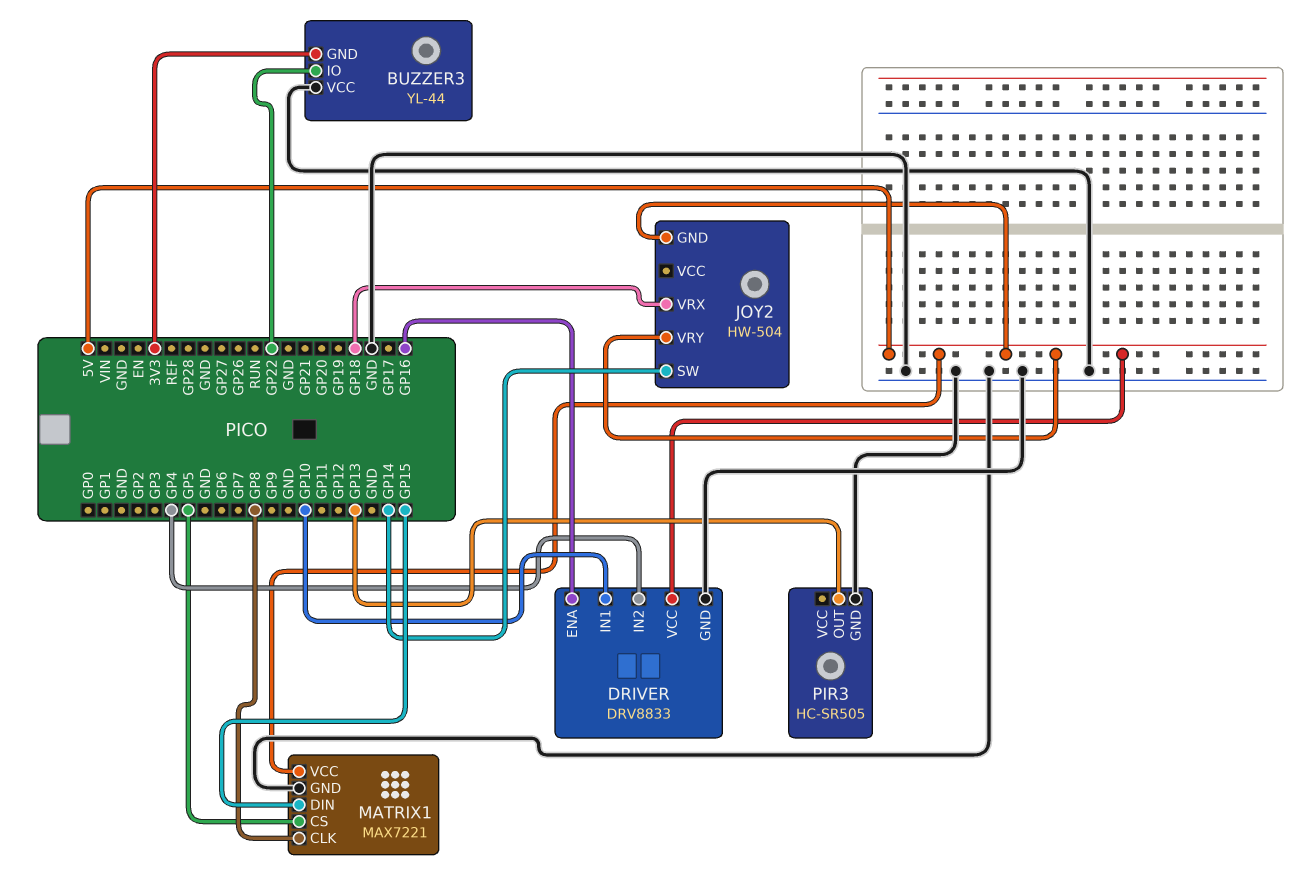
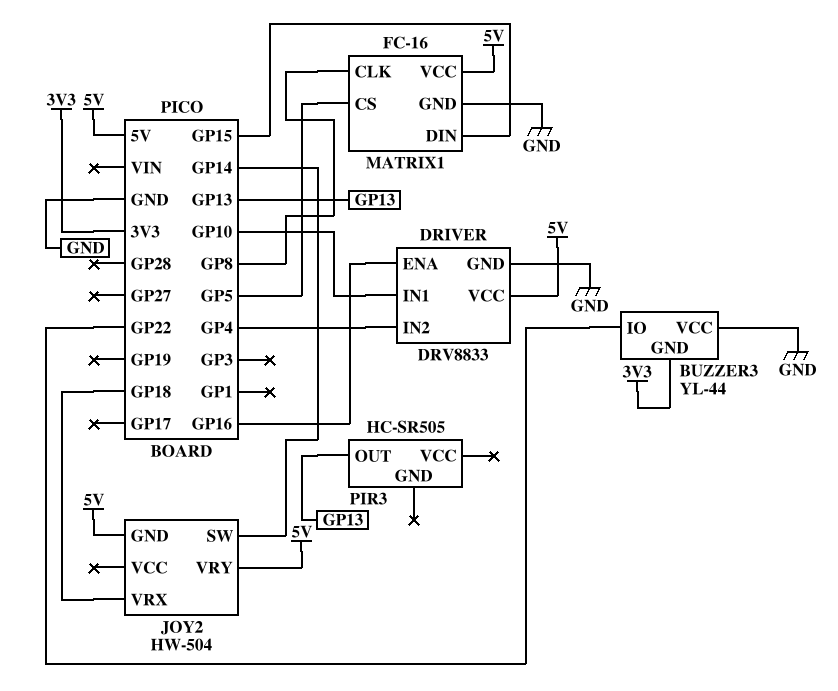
MATRIX1: MAX7221 -> FC-16
PIR3 pin GND: GND -> none

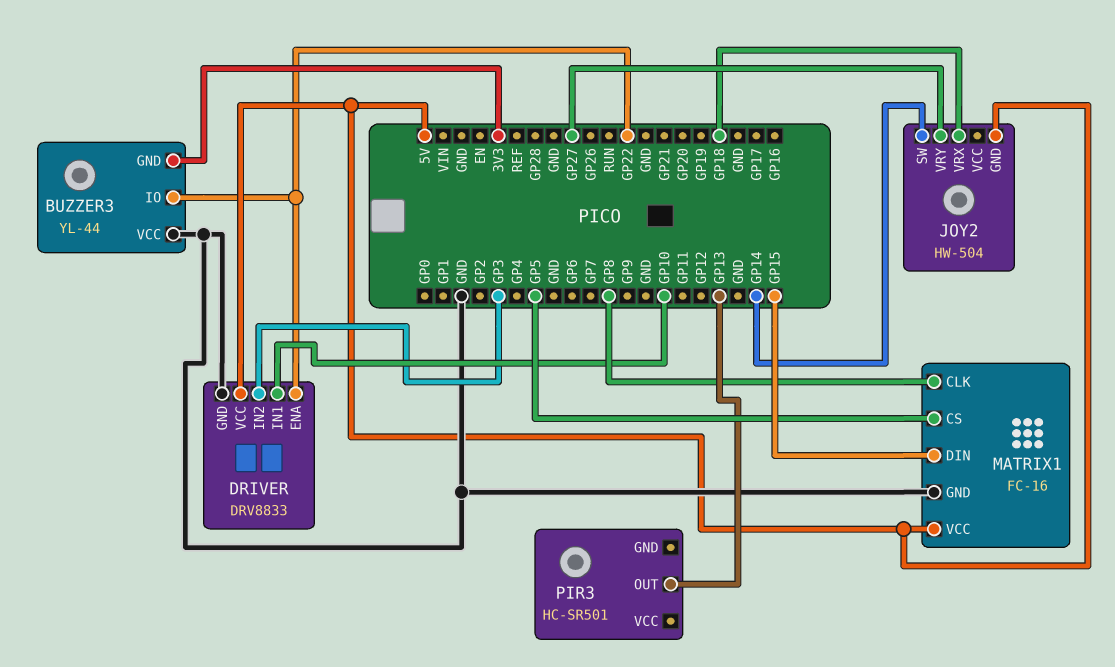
DRIVER pin ENA: GP16 -> GP22
DRIVER pin IN2: GP4 -> GP3
JOY2 pin VRY: 5V -> GP27
PIR3: HC-SR505 -> HC-SR501

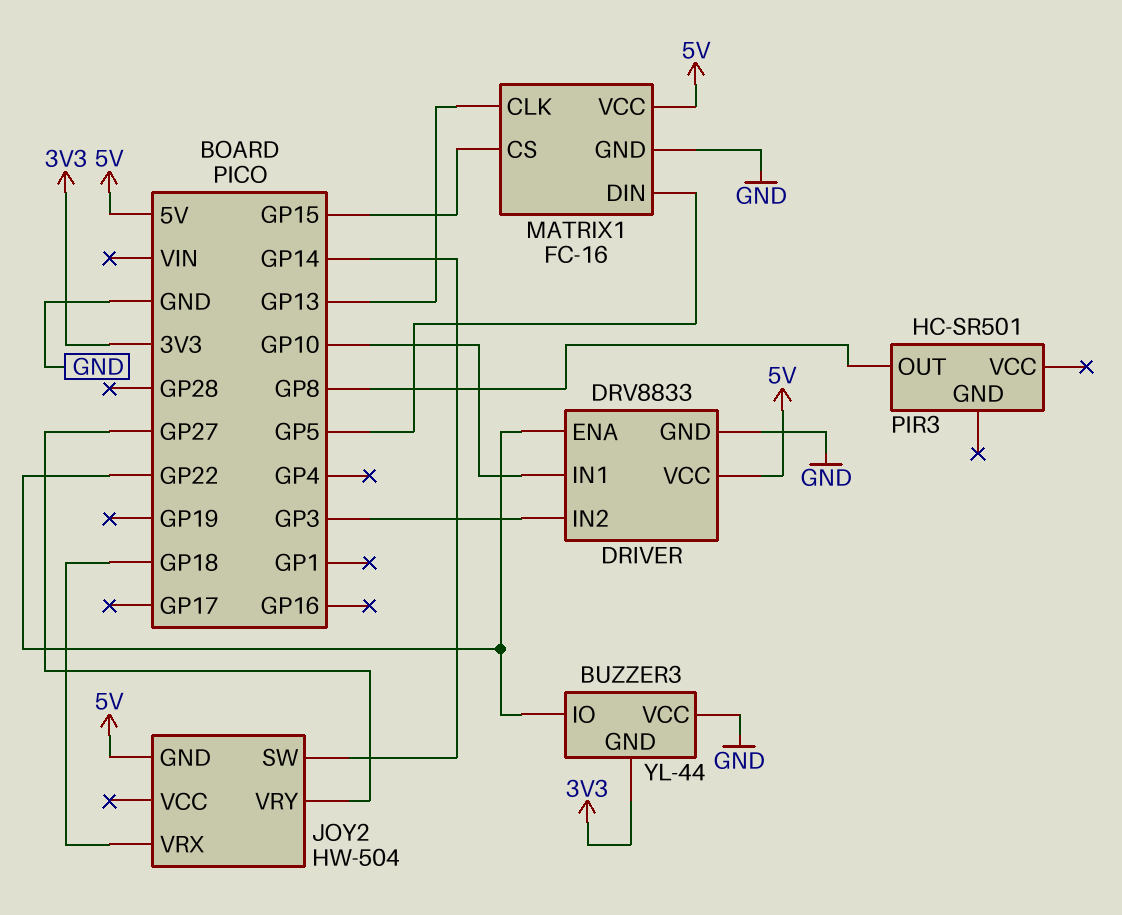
MATRIX1 pin CLK: GP8 -> GP13
MATRIX1 pin CS: GP5 -> GP15
MATRIX1 pin DIN: GP15 -> GP5
PIR3 pin OUT: GP13 -> GP8

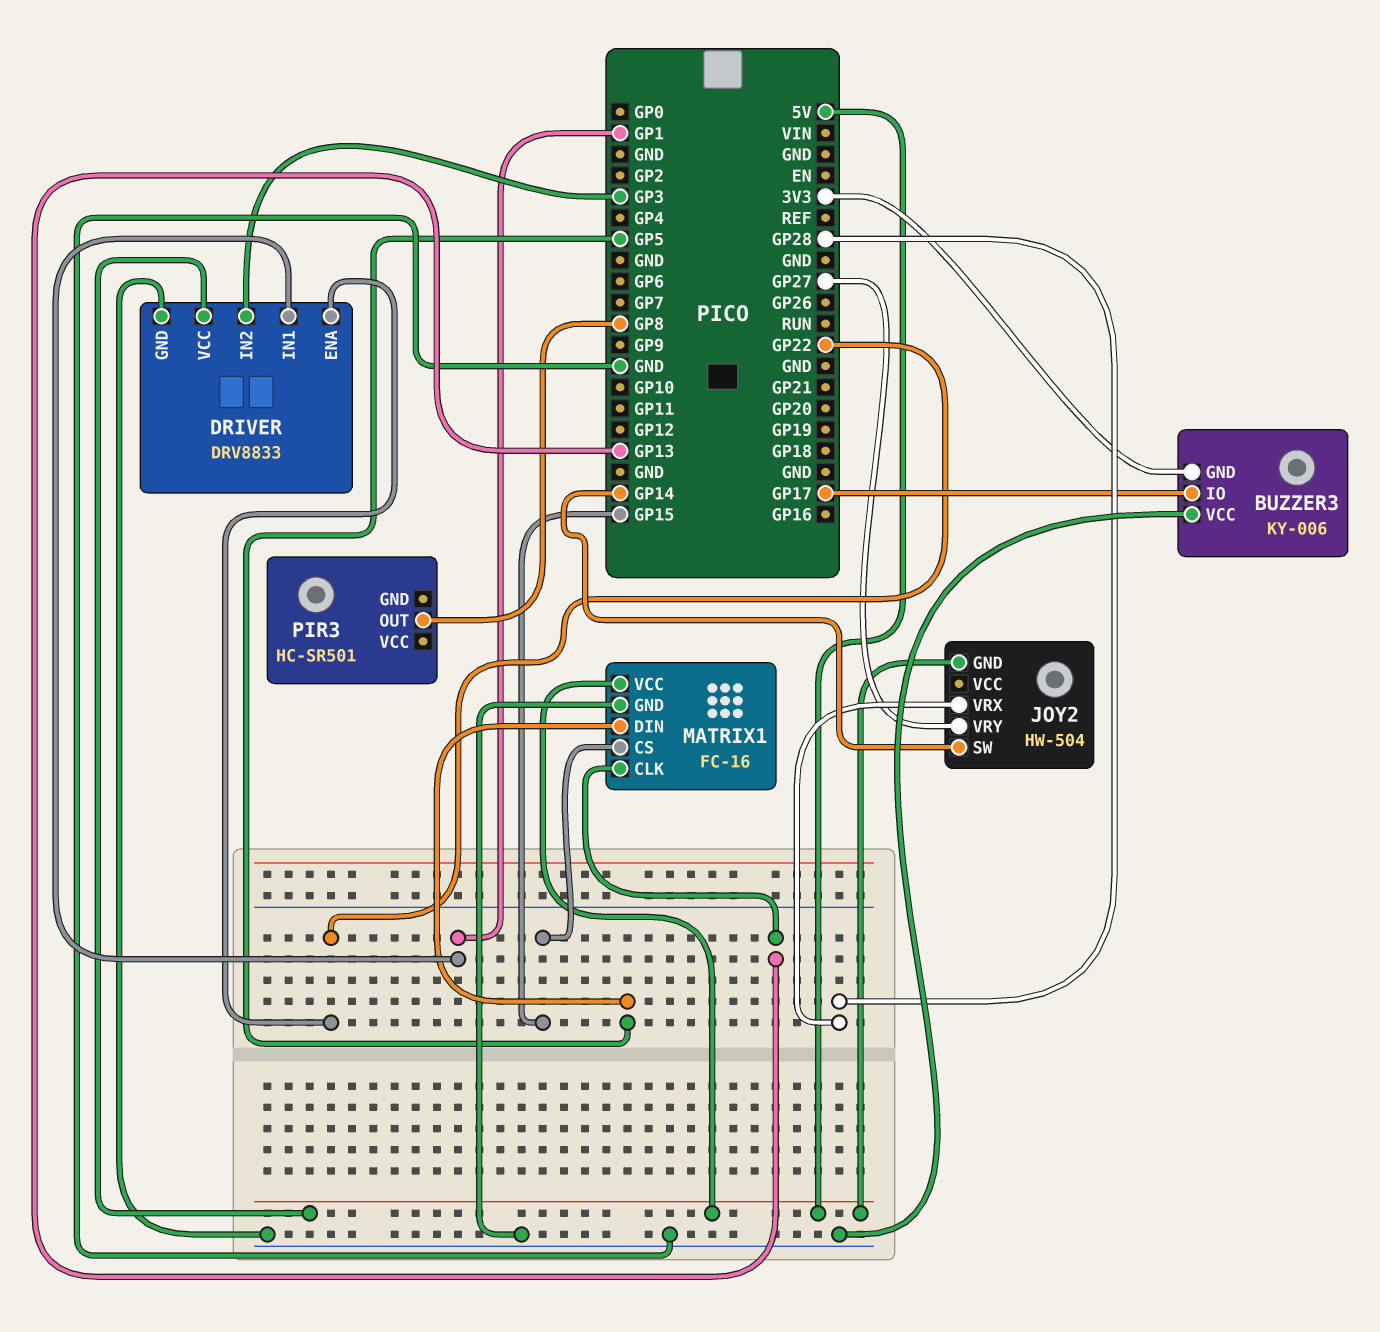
BUZZER3: YL-44 -> KY-006
BUZZER3 pin IO: GP22 -> GP17
DRIVER pin IN1: GP10 -> GP1
JOY2 pin VRX: GP18 -> GP28

